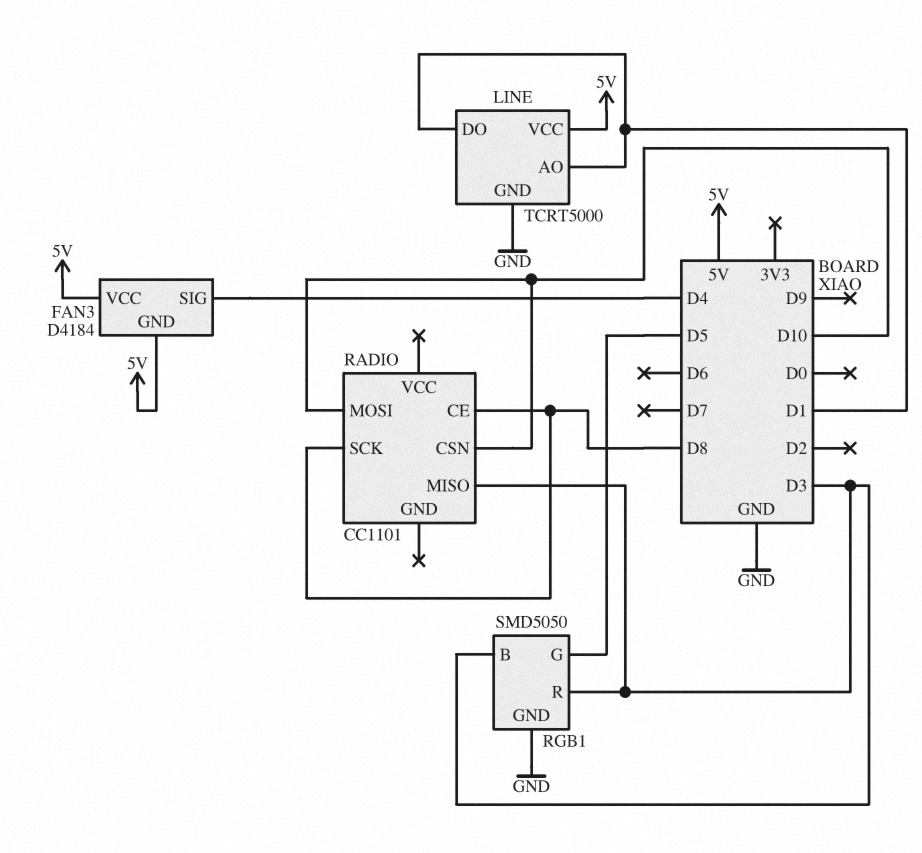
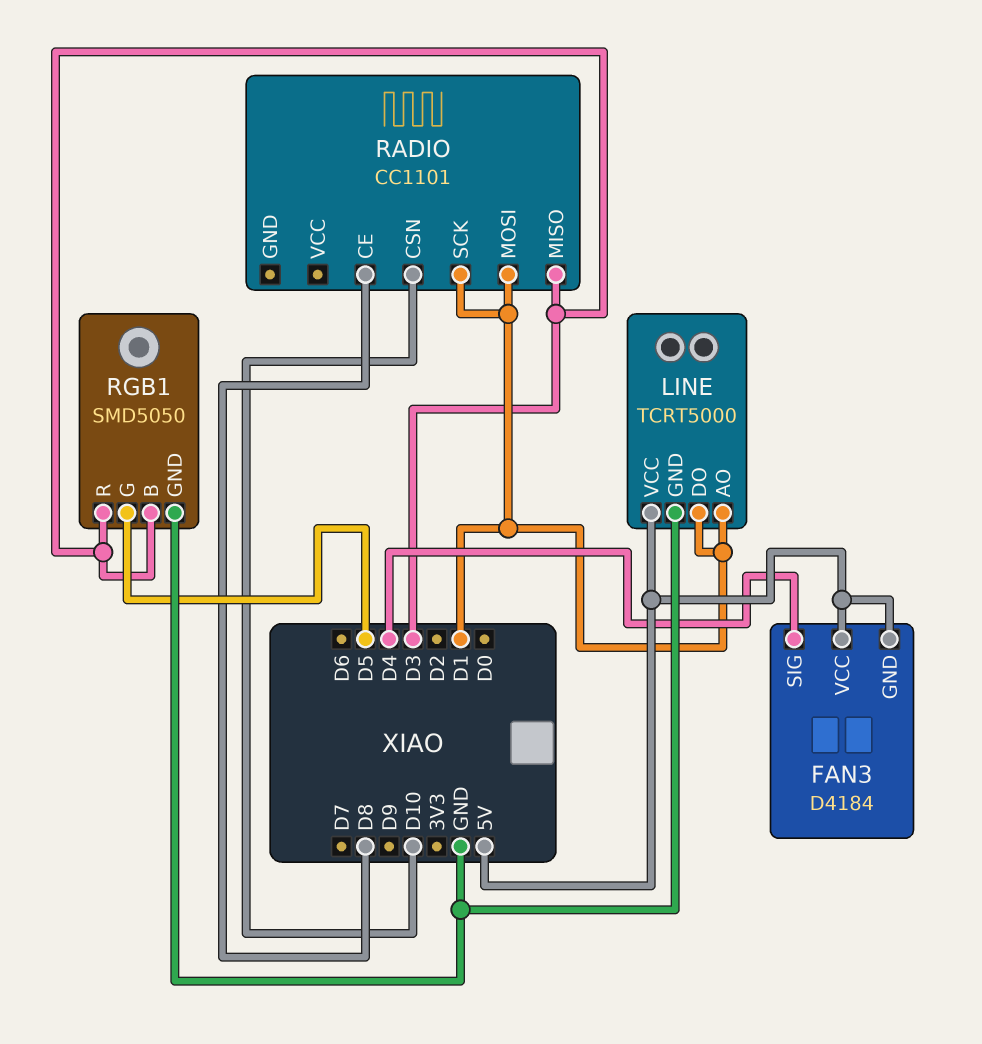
RADIO pin MOSI: D10 -> D1
RADIO pin SCK: D8 -> D1

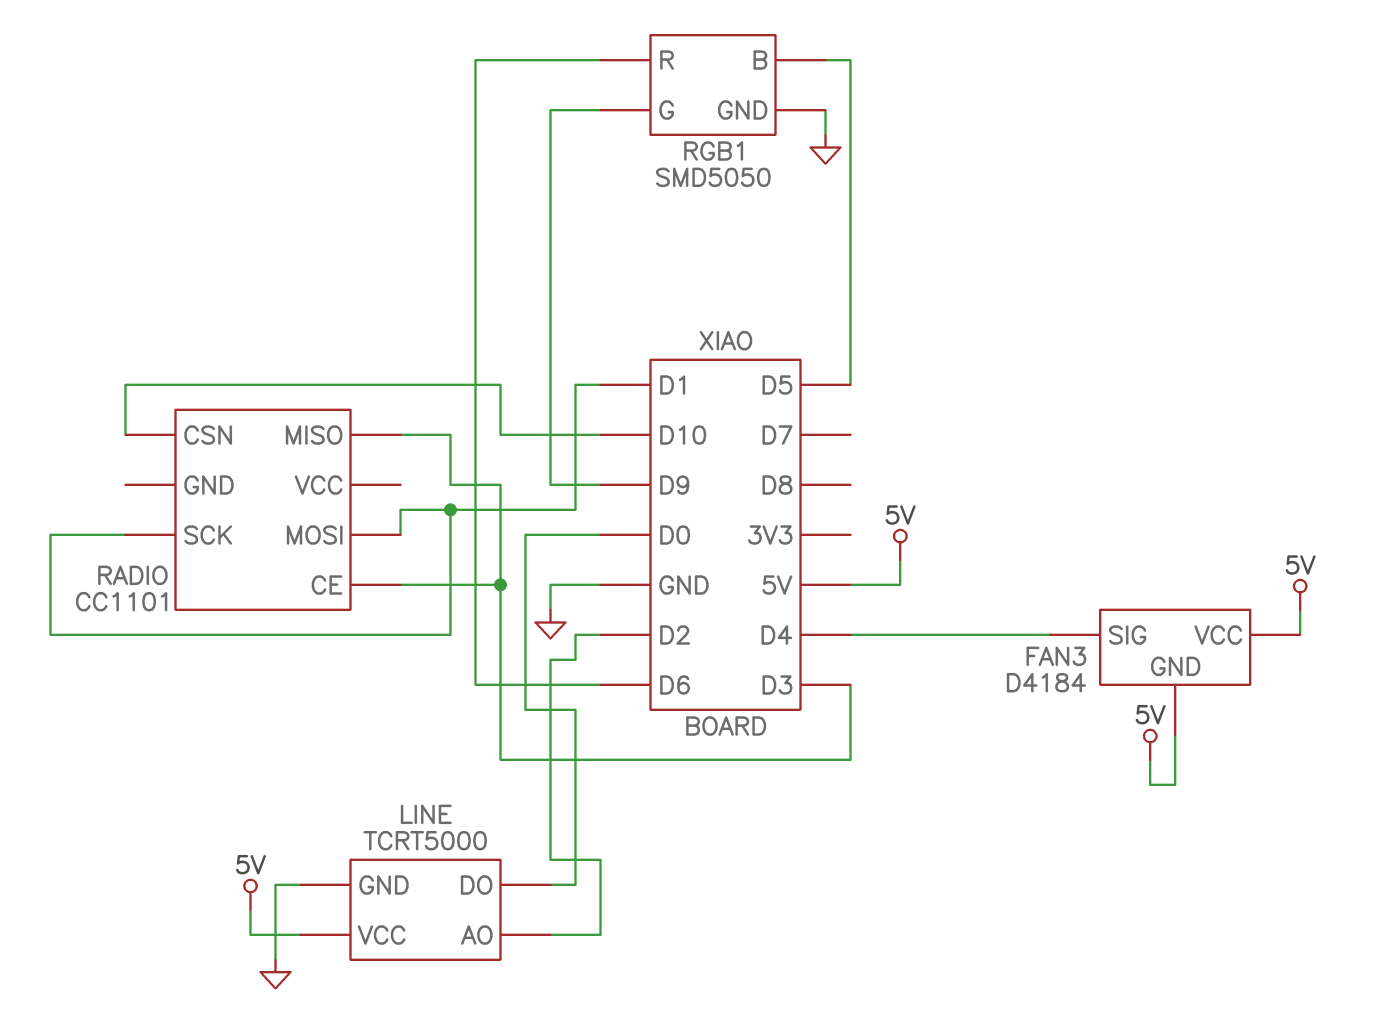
LINE pin AO: D1 -> D2
LINE pin DO: D1 -> D0
RADIO pin CE: D8 -> D3
RGB1 pin B: D3 -> D5
RGB1 pin G: D5 -> D9
RGB1 pin R: D3 -> D6

